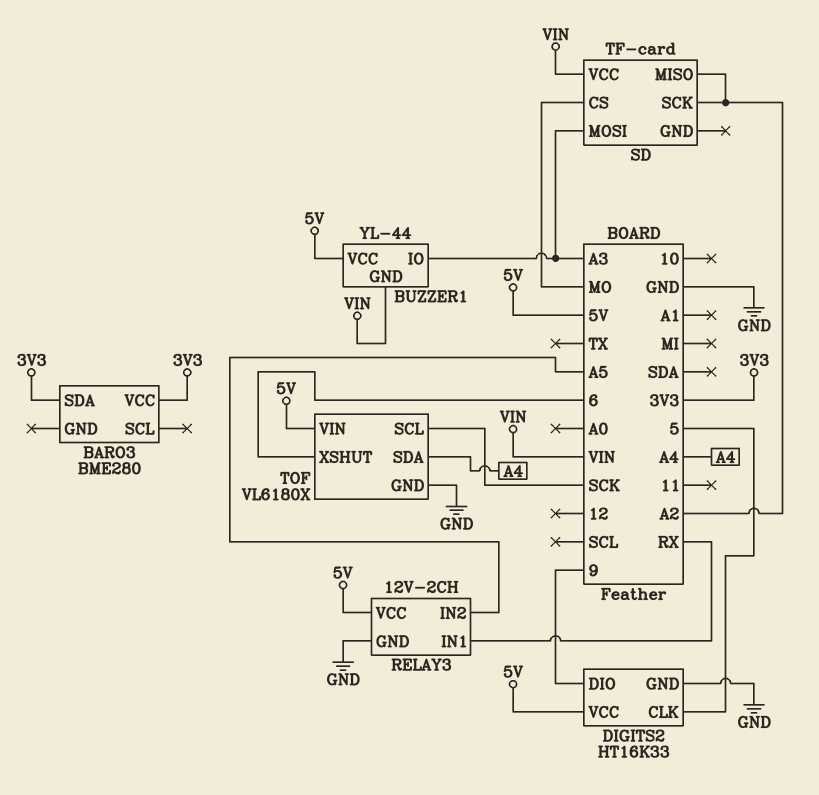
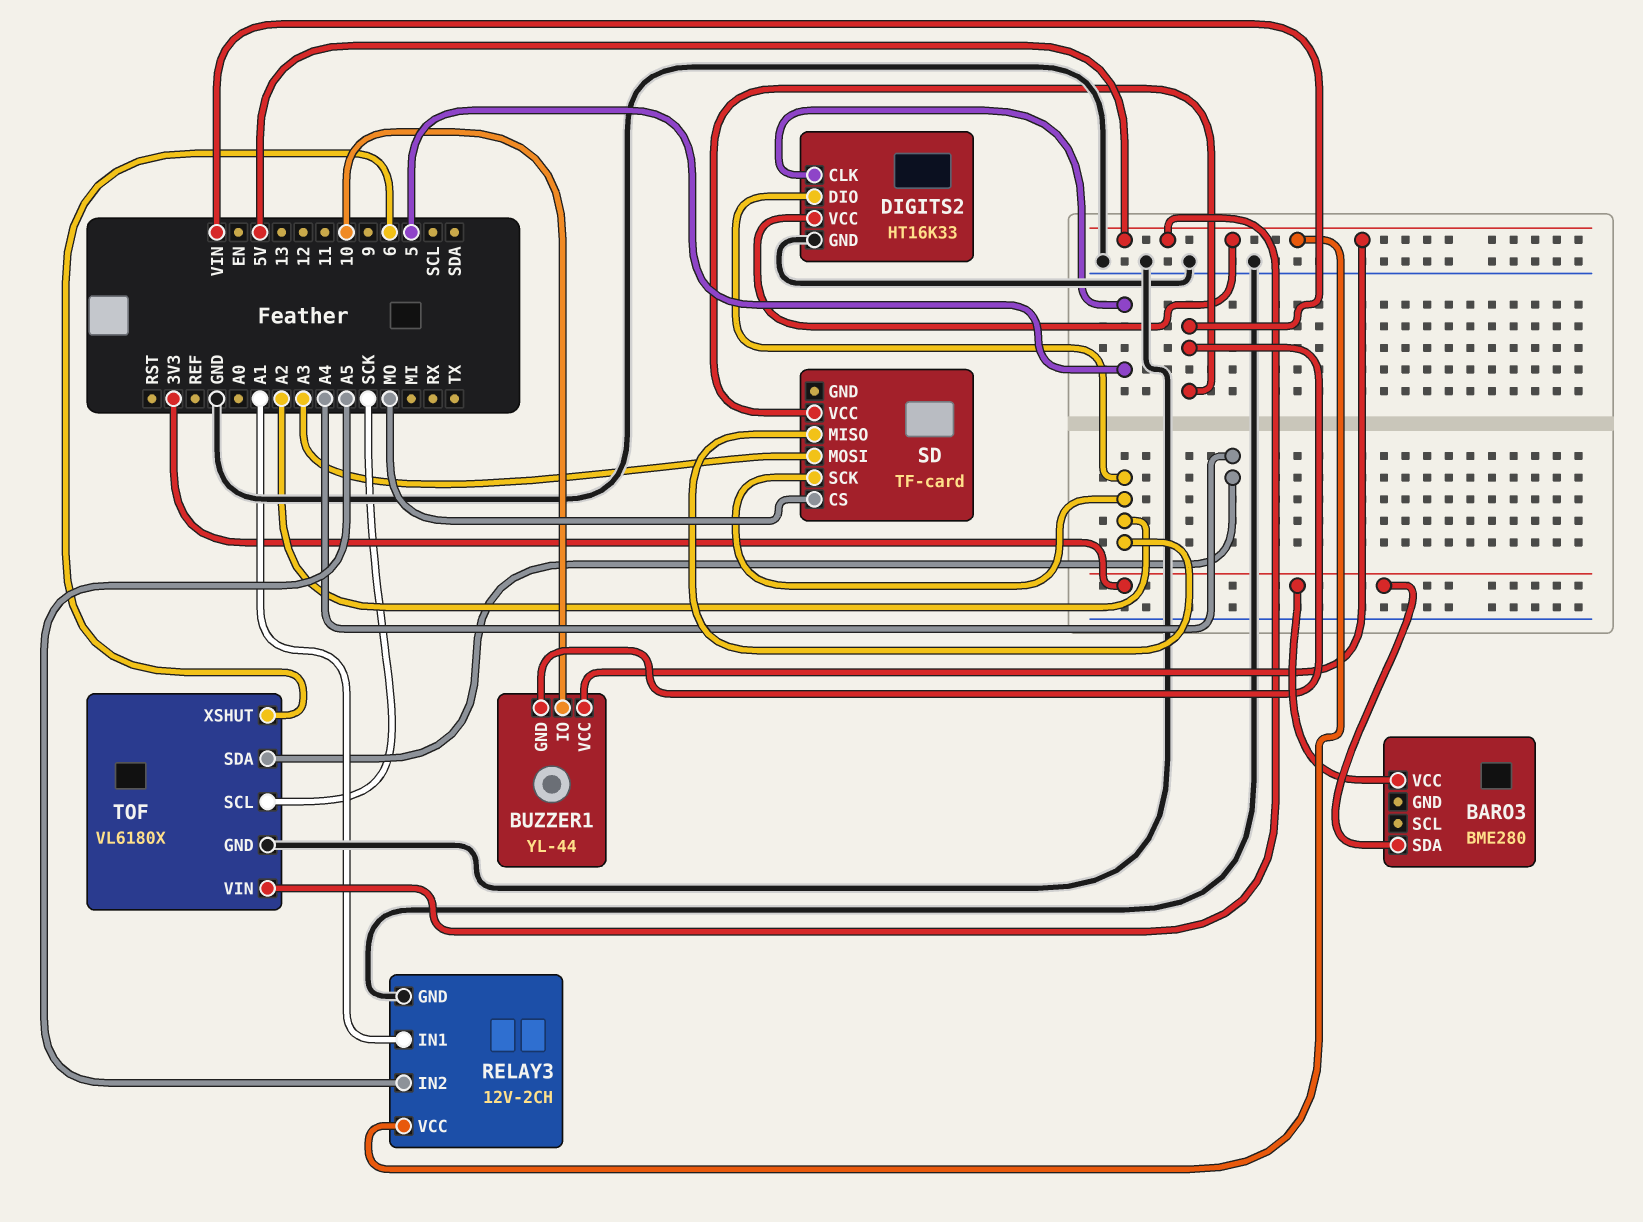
BUZZER1 pin IO: A3 -> 10
DIGITS2 pin DIO: 9 -> A2
RELAY3 pin IN1: RX -> A1

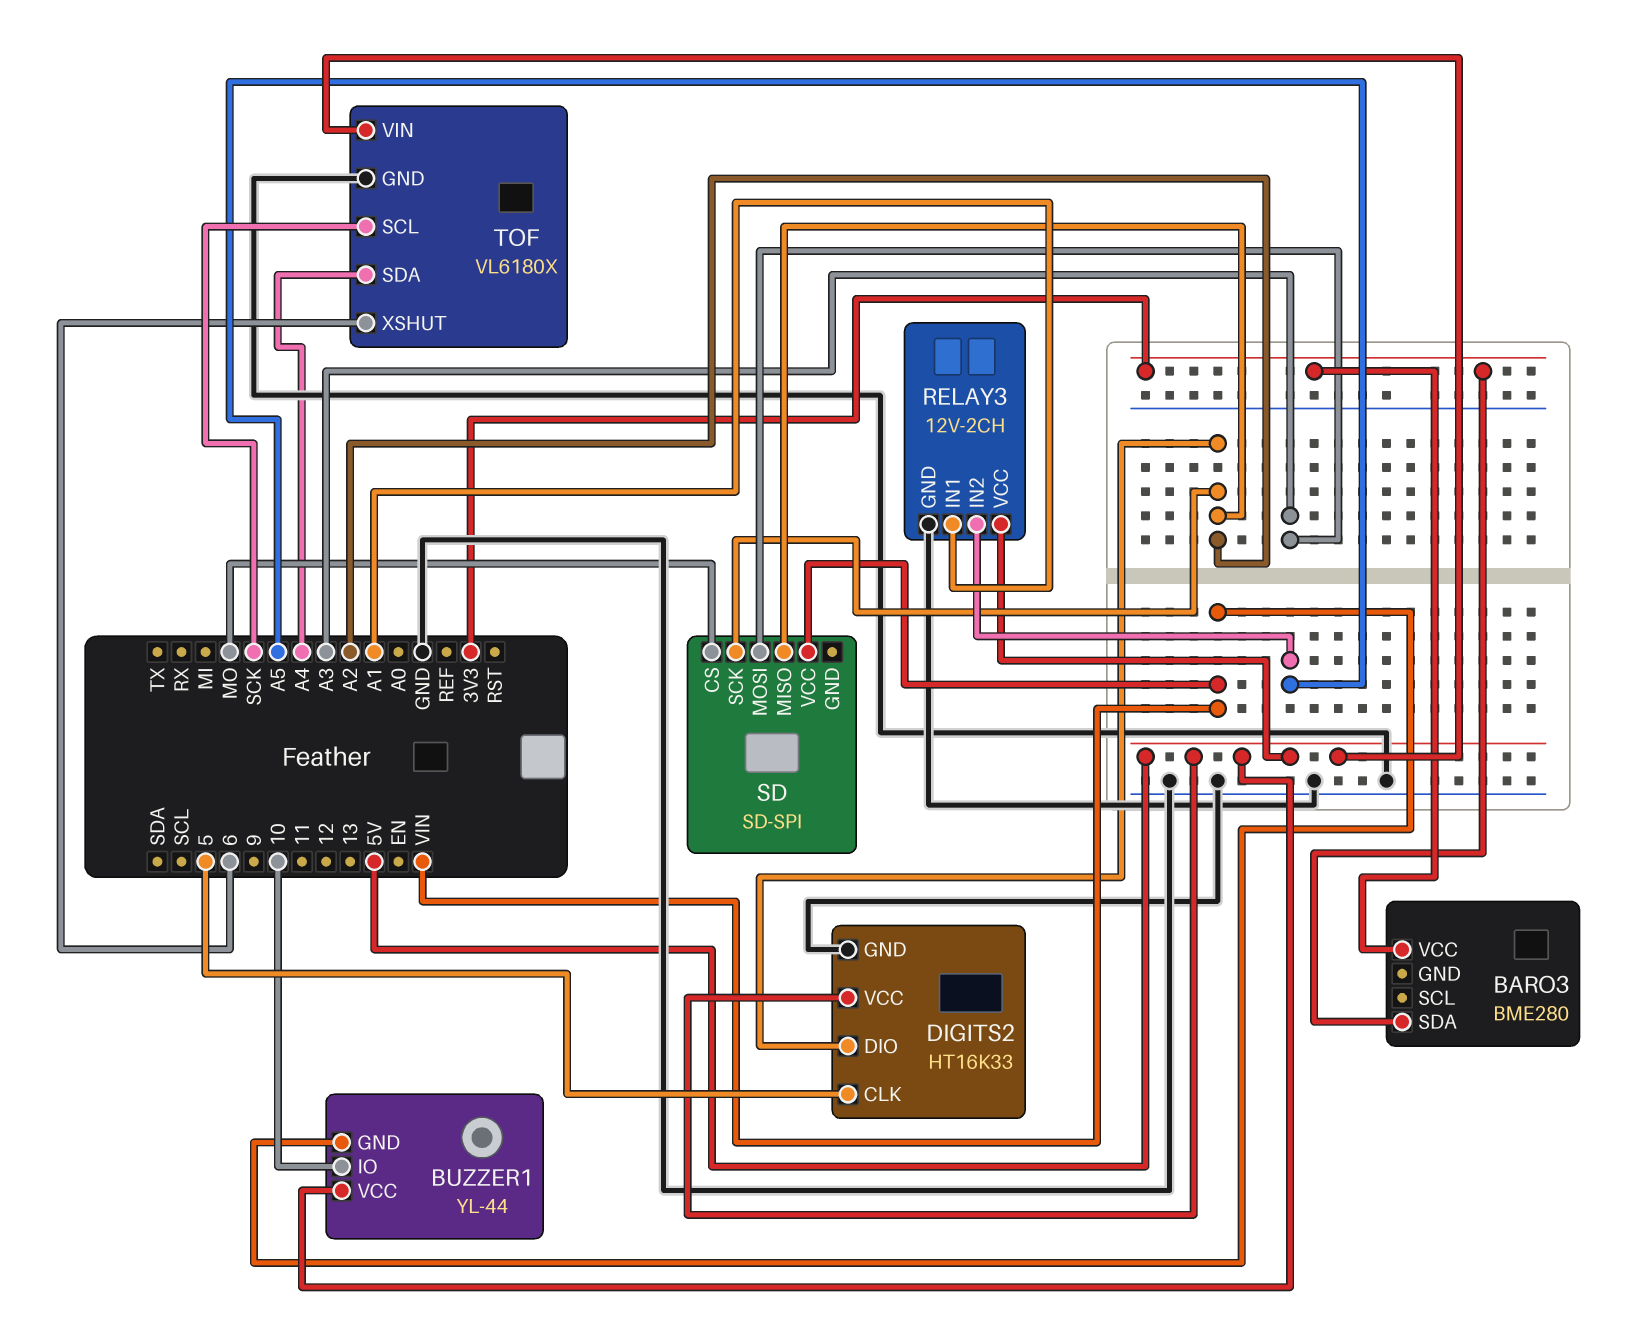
SD: TF-card -> SD-SPI

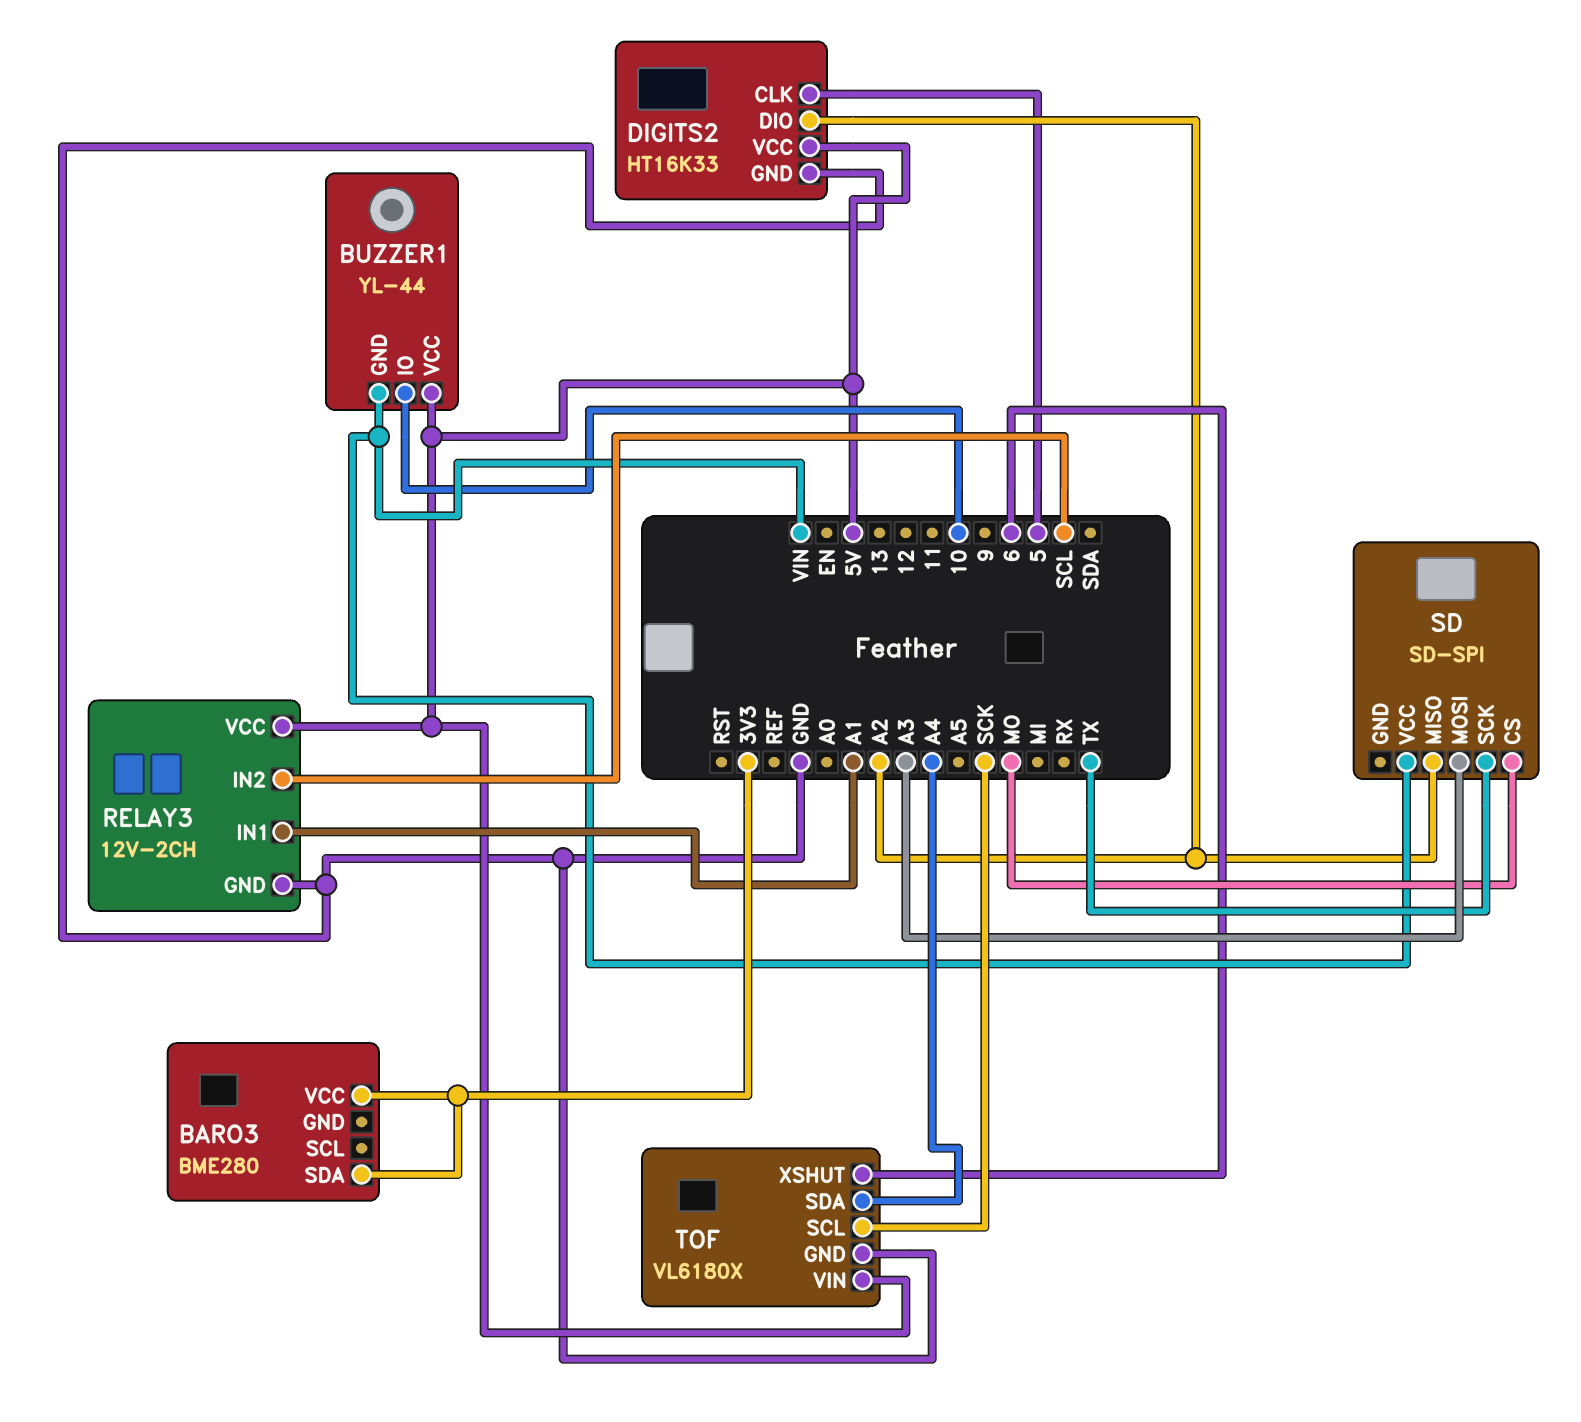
RELAY3 pin IN2: A5 -> SCL
SD pin SCK: A2 -> TX

